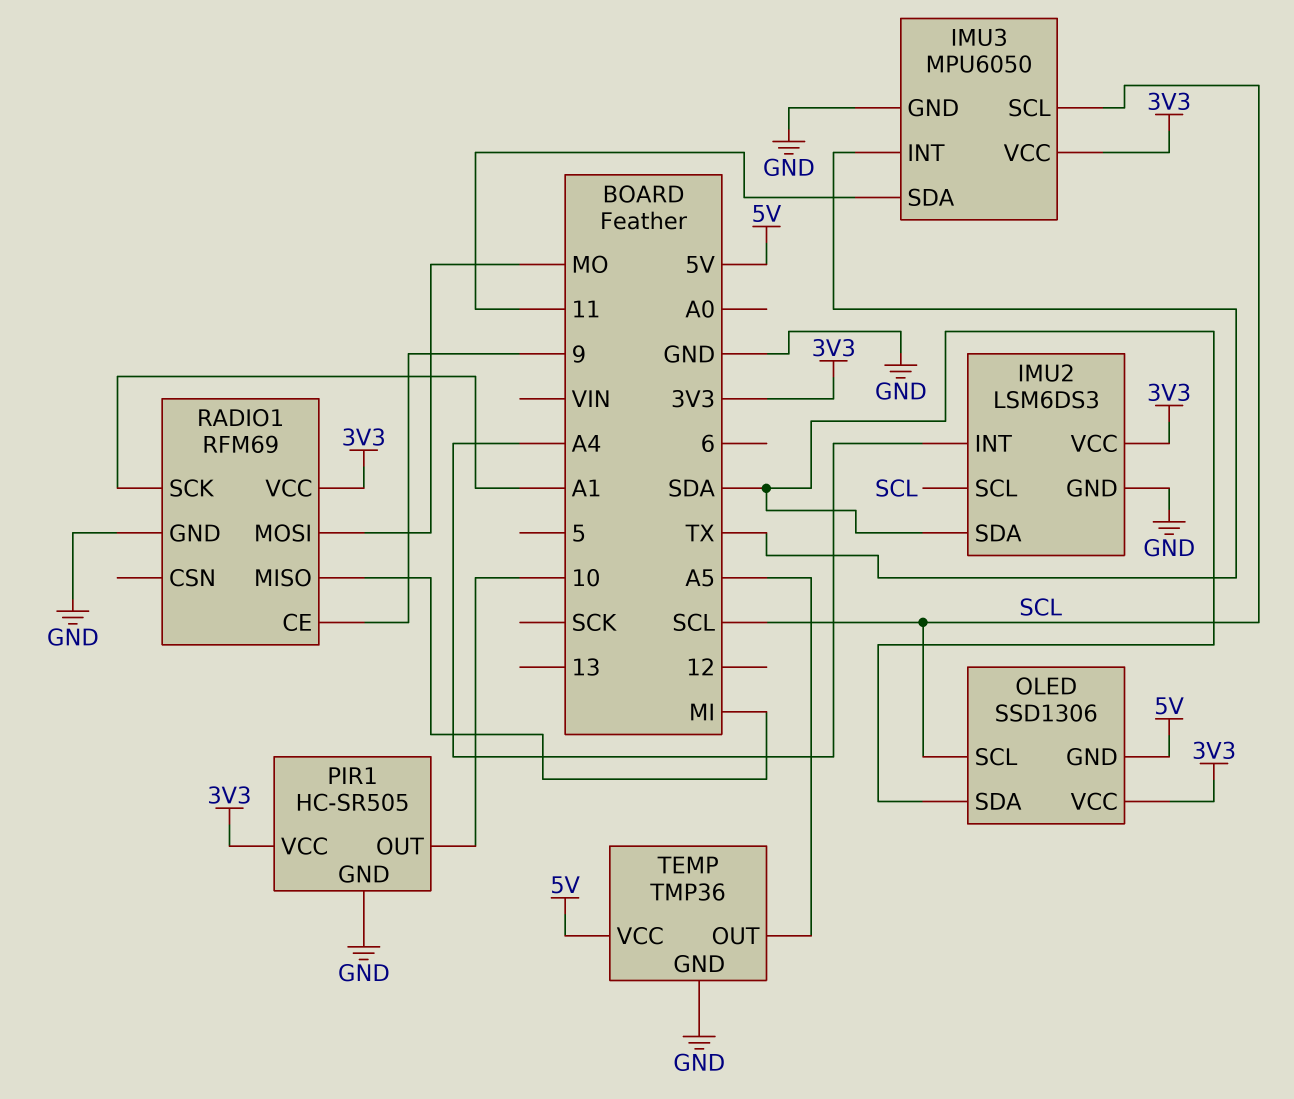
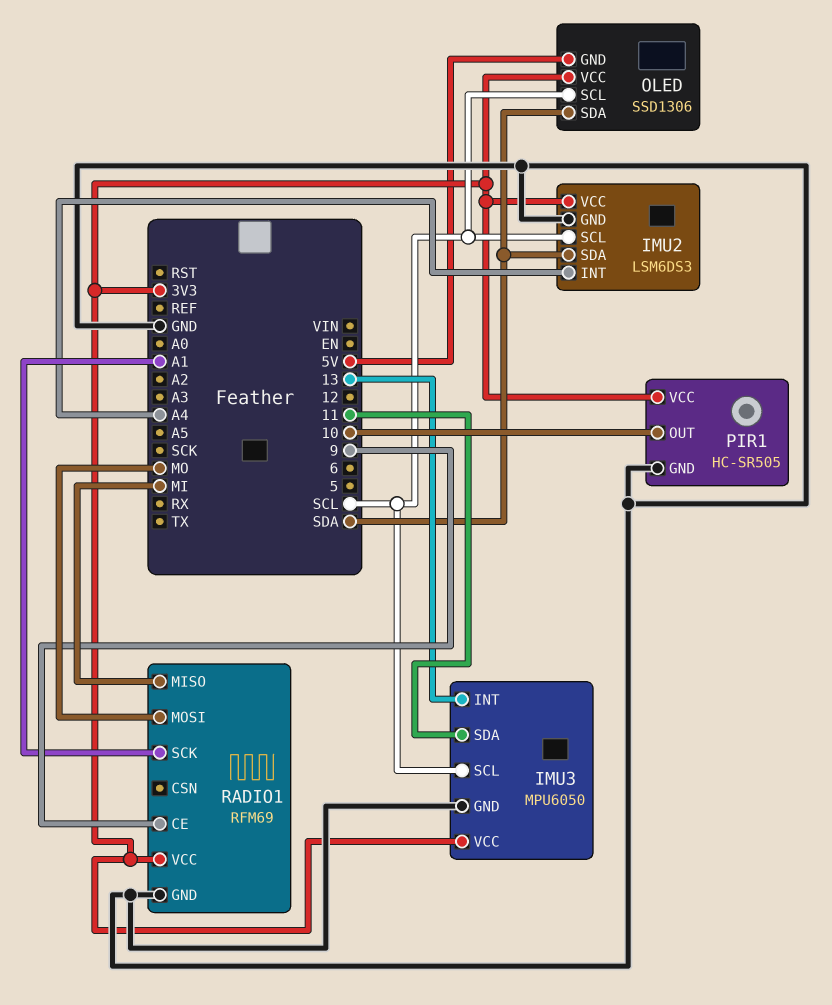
IMU3 pin INT: TX -> 13
TEMP: TMP36 -> none
TEMP pin GND: GND -> none
TEMP pin OUT: A5 -> none
TEMP pin VCC: 5V -> none

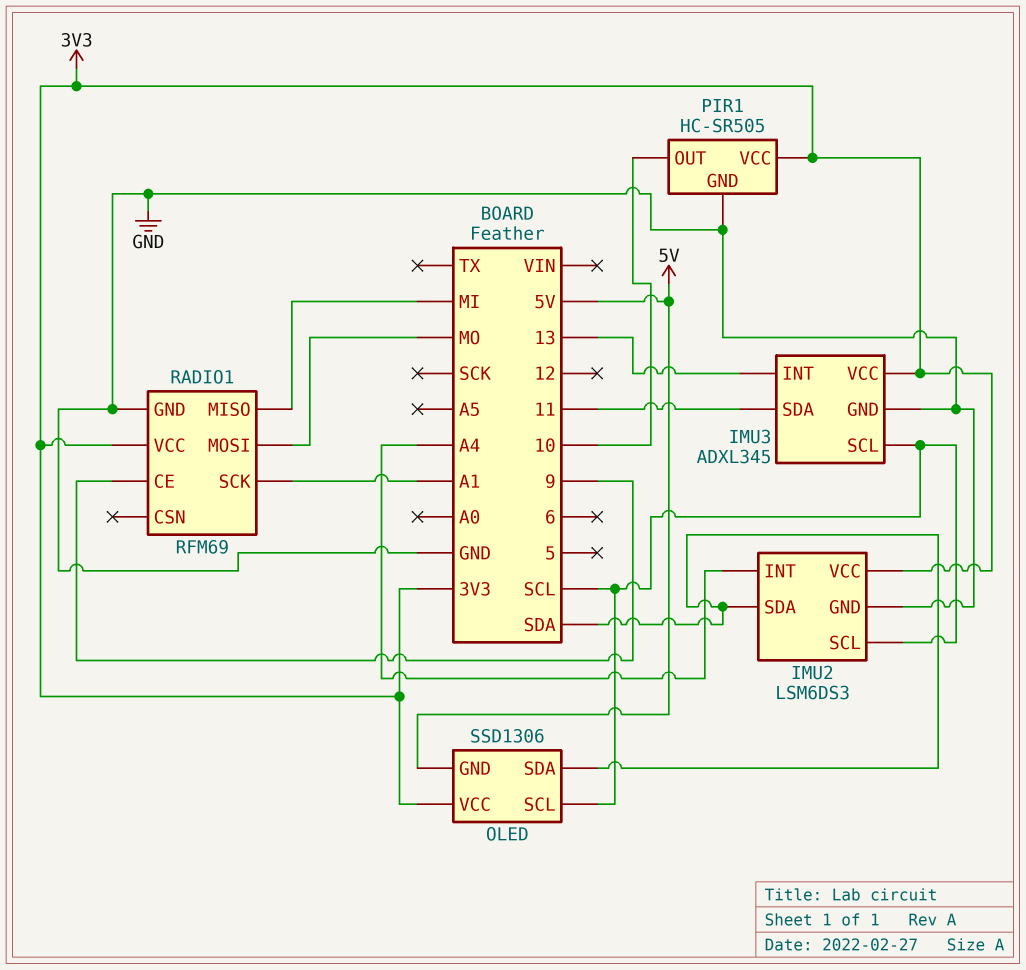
IMU3: MPU6050 -> ADXL345

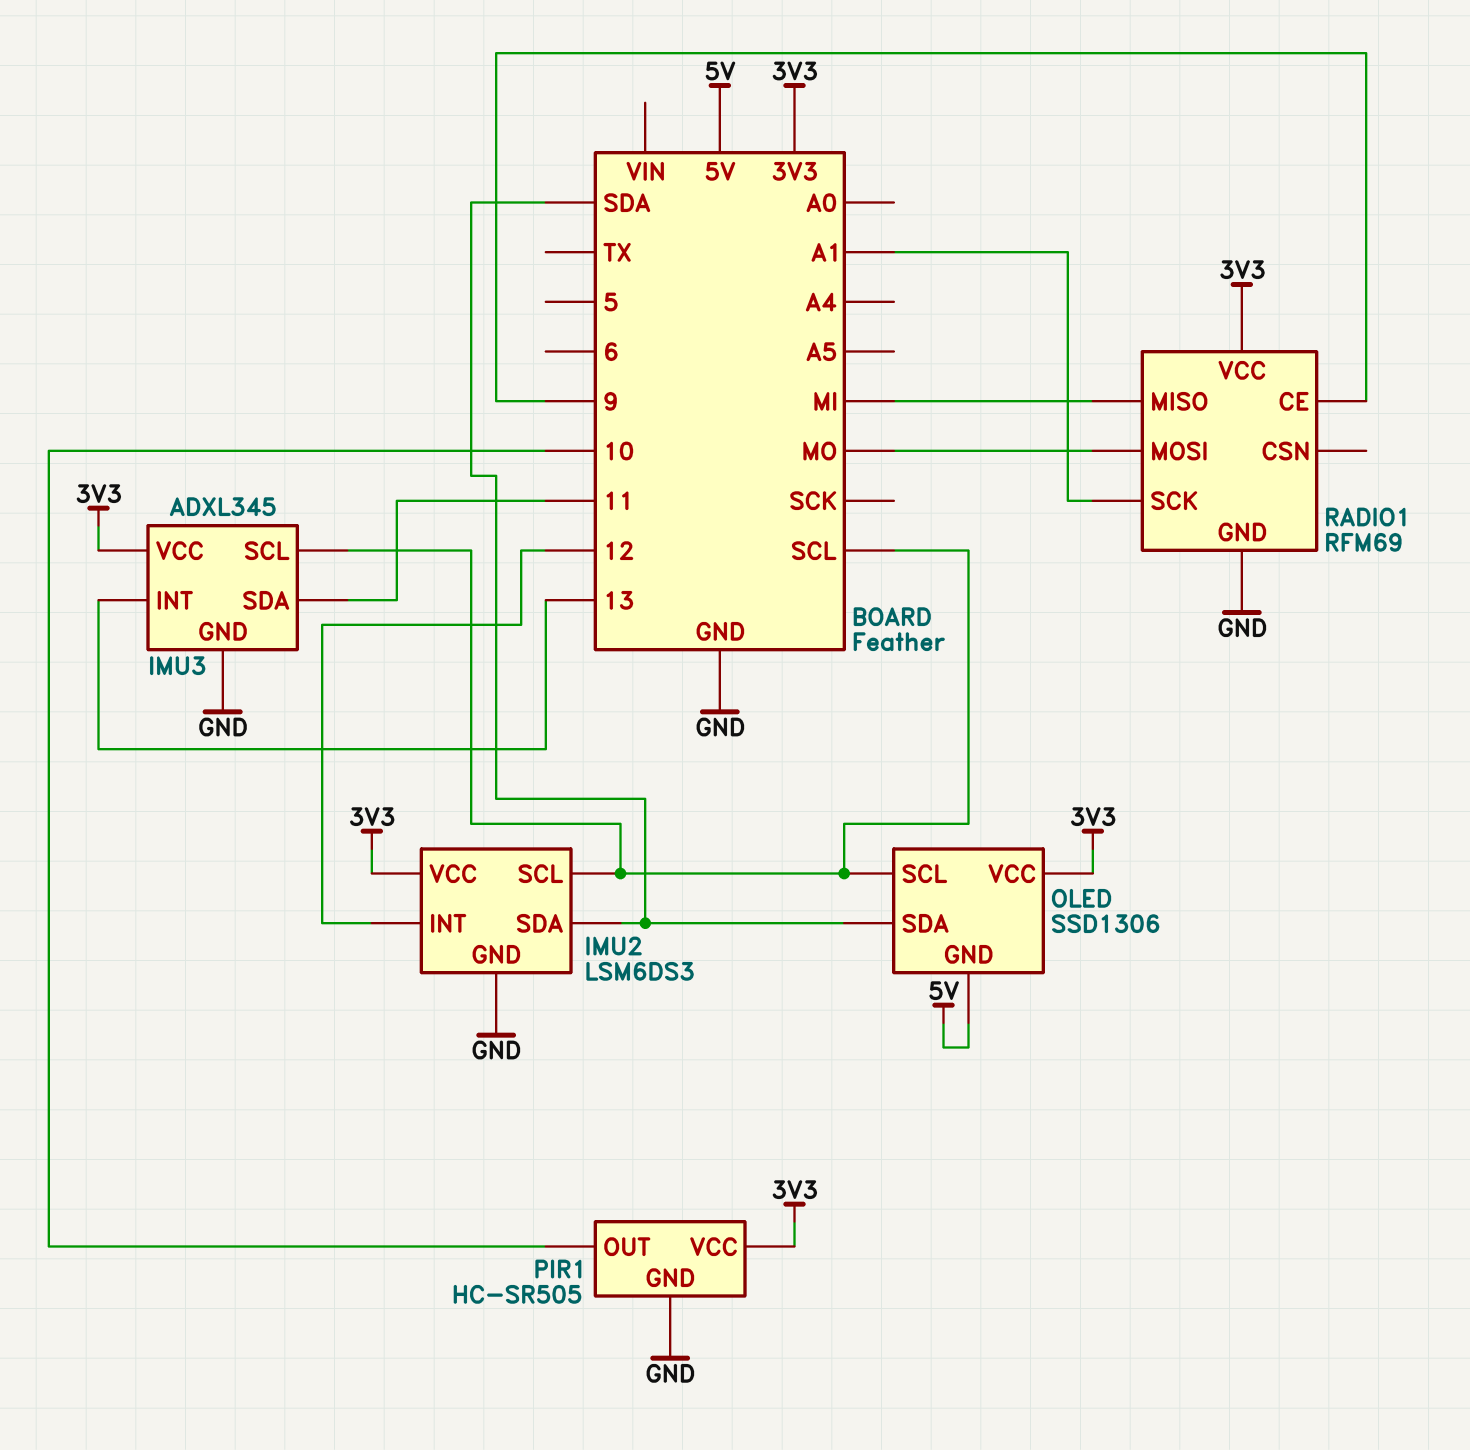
IMU2 pin INT: A4 -> 12

